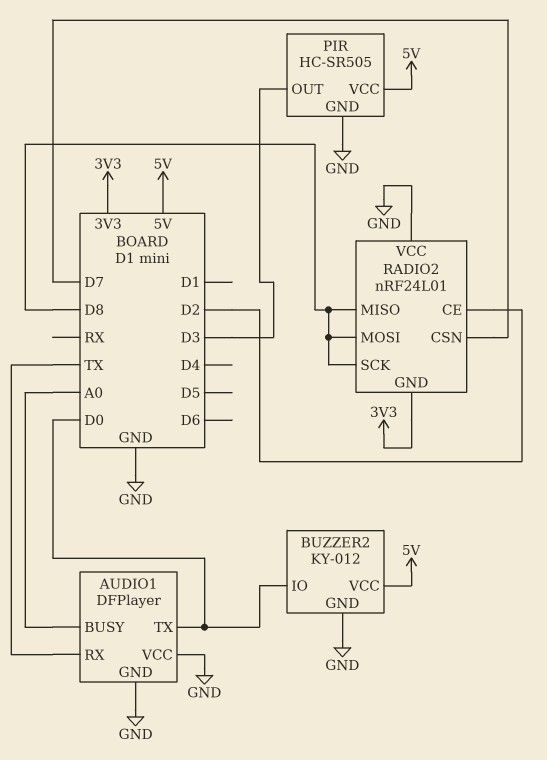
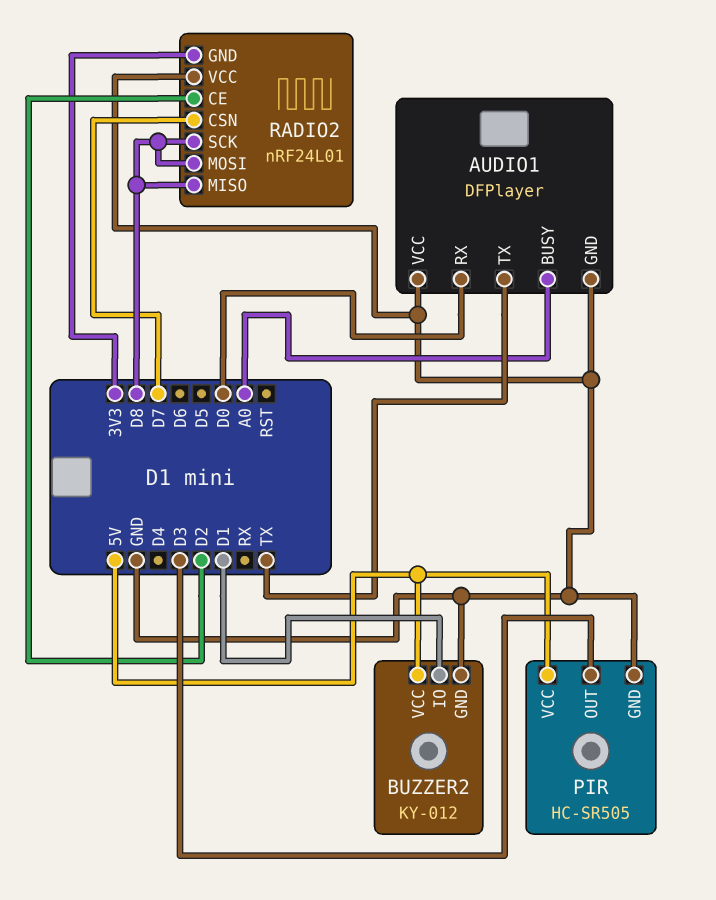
AUDIO1 pin RX: TX -> D0
AUDIO1 pin TX: D0 -> TX
BUZZER2 pin IO: D0 -> D1

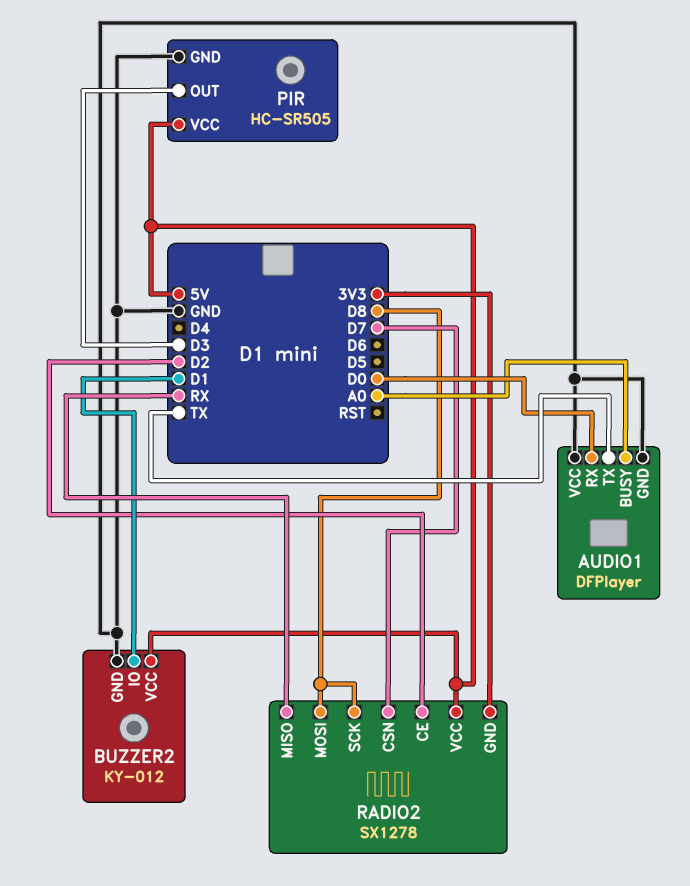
RADIO2: nRF24L01 -> SX1278
RADIO2 pin MISO: D8 -> RX
RADIO2 pin VCC: GND -> 5V

